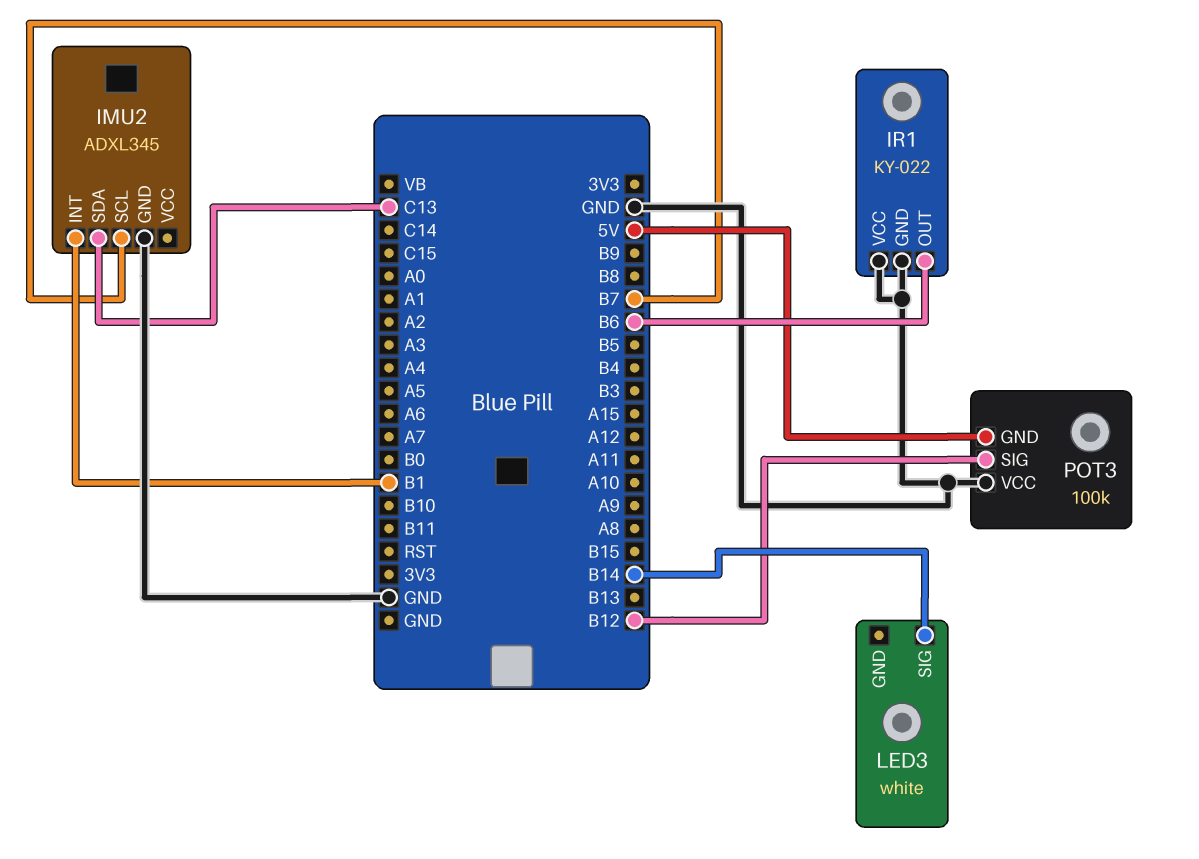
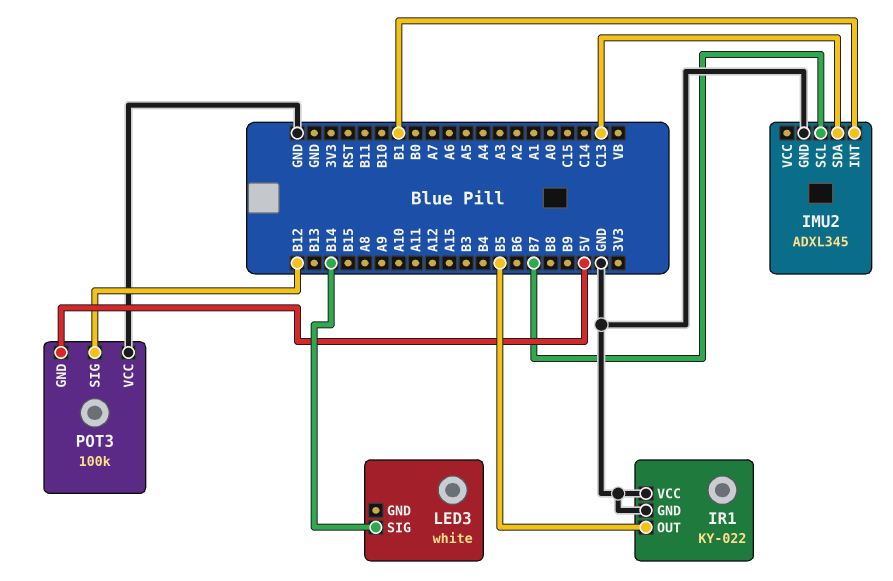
IR1 pin OUT: B6 -> B5

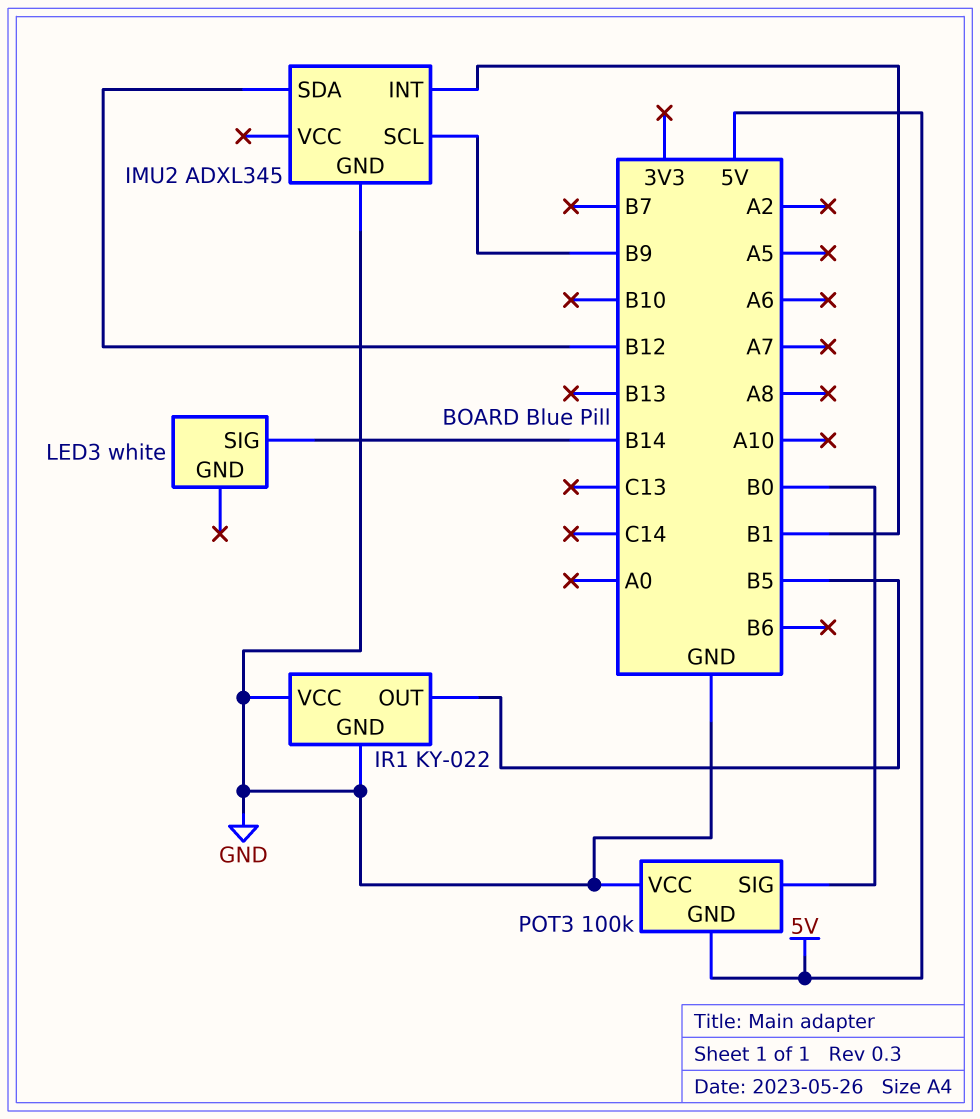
IMU2 pin SCL: B7 -> B9
IMU2 pin SDA: C13 -> B12
POT3 pin SIG: B12 -> B0

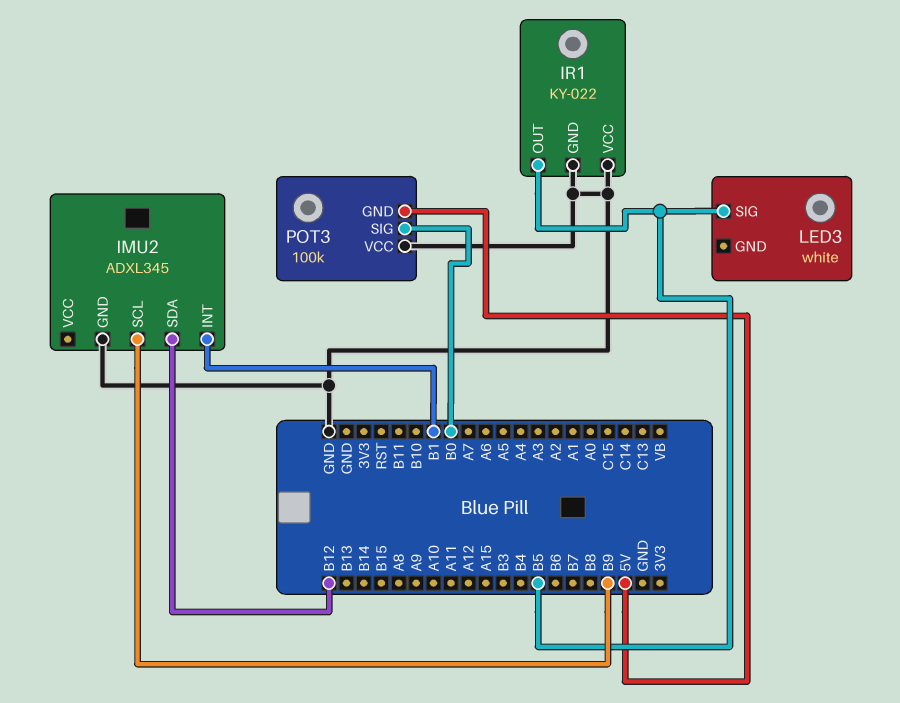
LED3 pin SIG: B14 -> B5

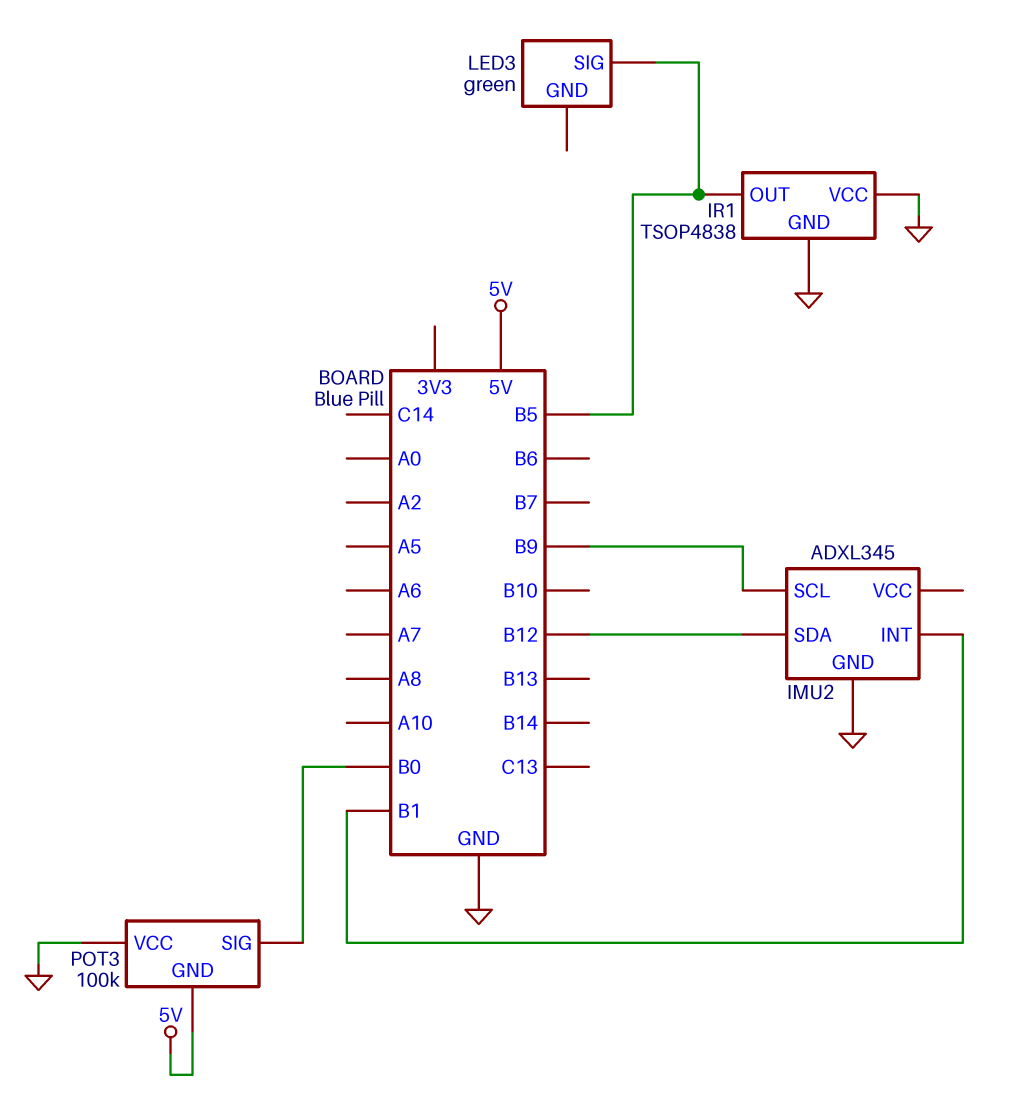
IR1: KY-022 -> TSOP4838
LED3: white -> green

